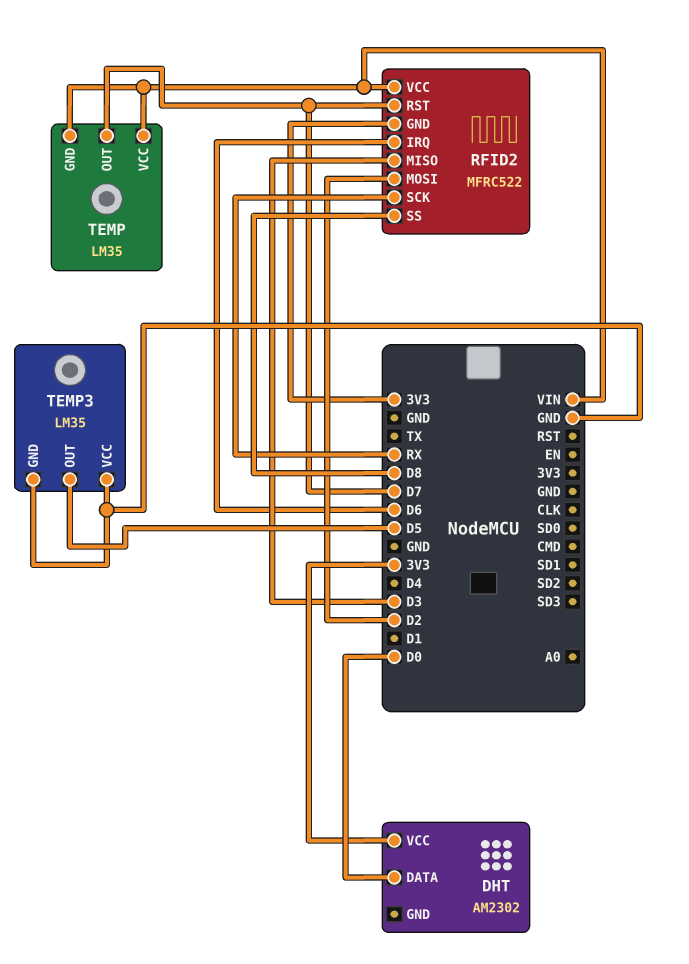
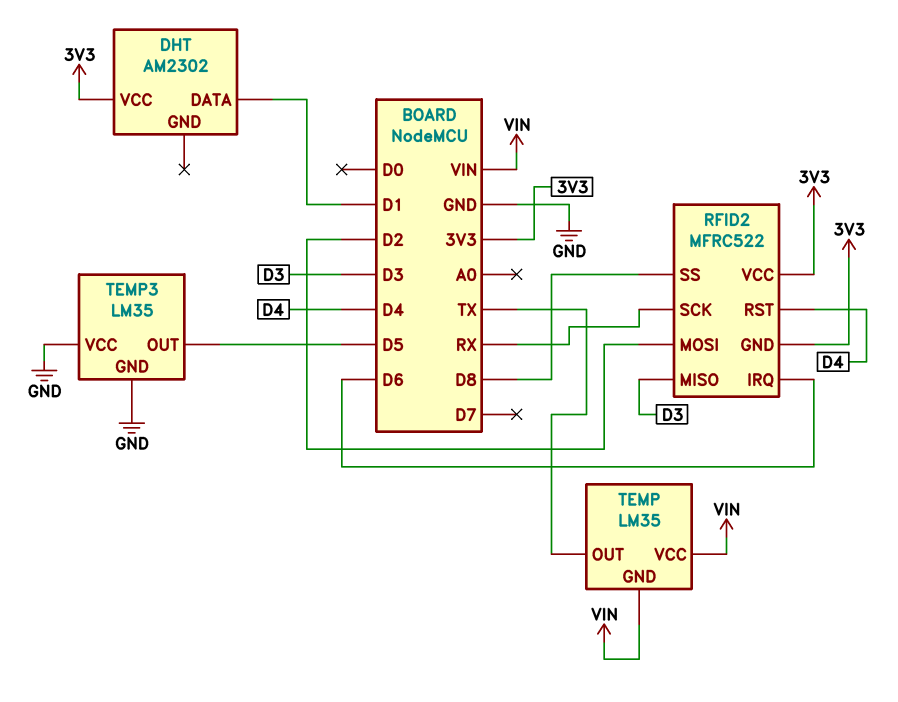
DHT pin DATA: D0 -> D1
RFID2 pin RST: D7 -> D4
RFID2 pin VCC: VIN -> 3V3
TEMP pin OUT: D7 -> TX

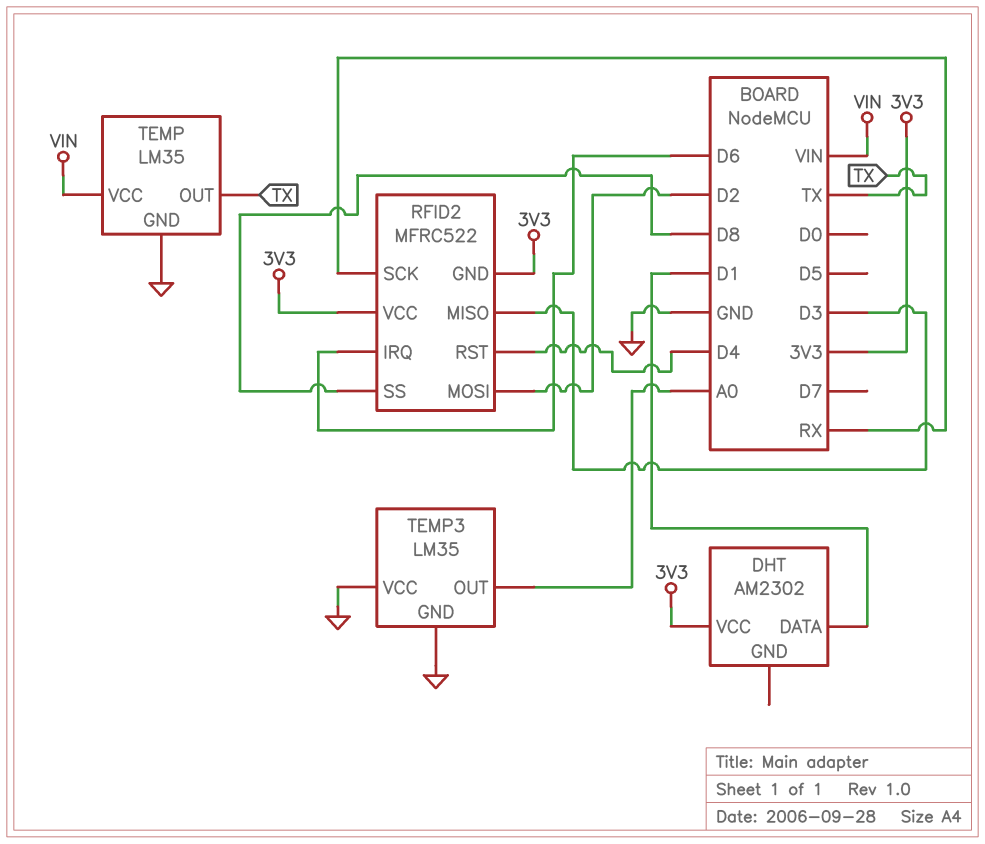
TEMP pin GND: VIN -> GND
TEMP3 pin OUT: D5 -> A0

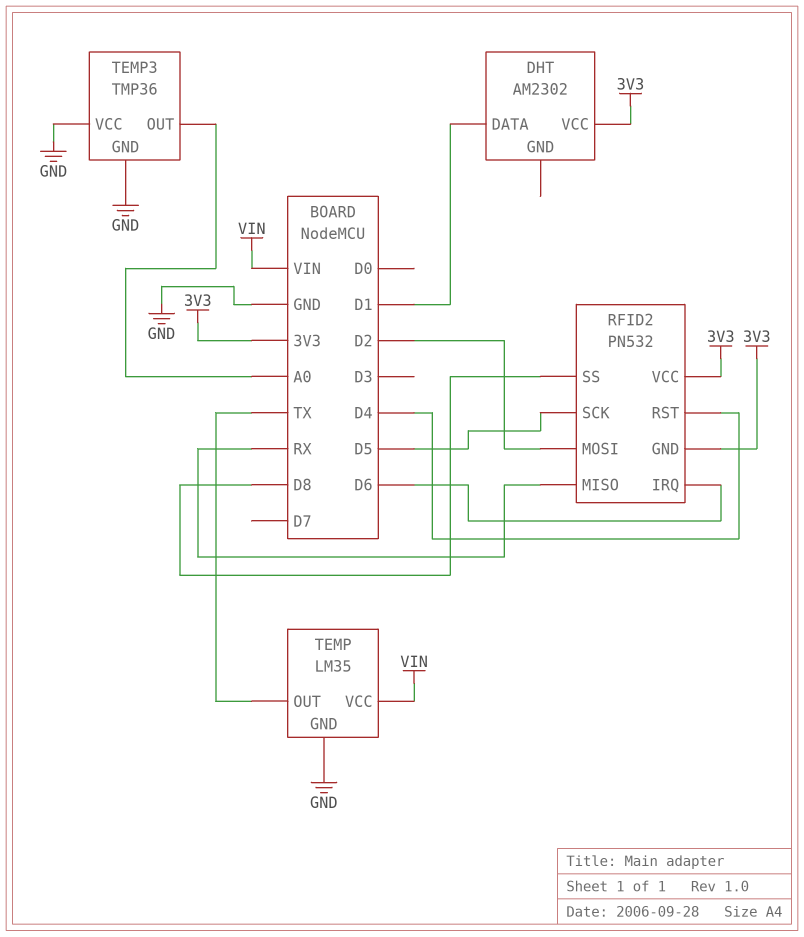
RFID2: MFRC522 -> PN532
RFID2 pin MISO: D3 -> RX
RFID2 pin SCK: RX -> D5
TEMP3: LM35 -> TMP36

